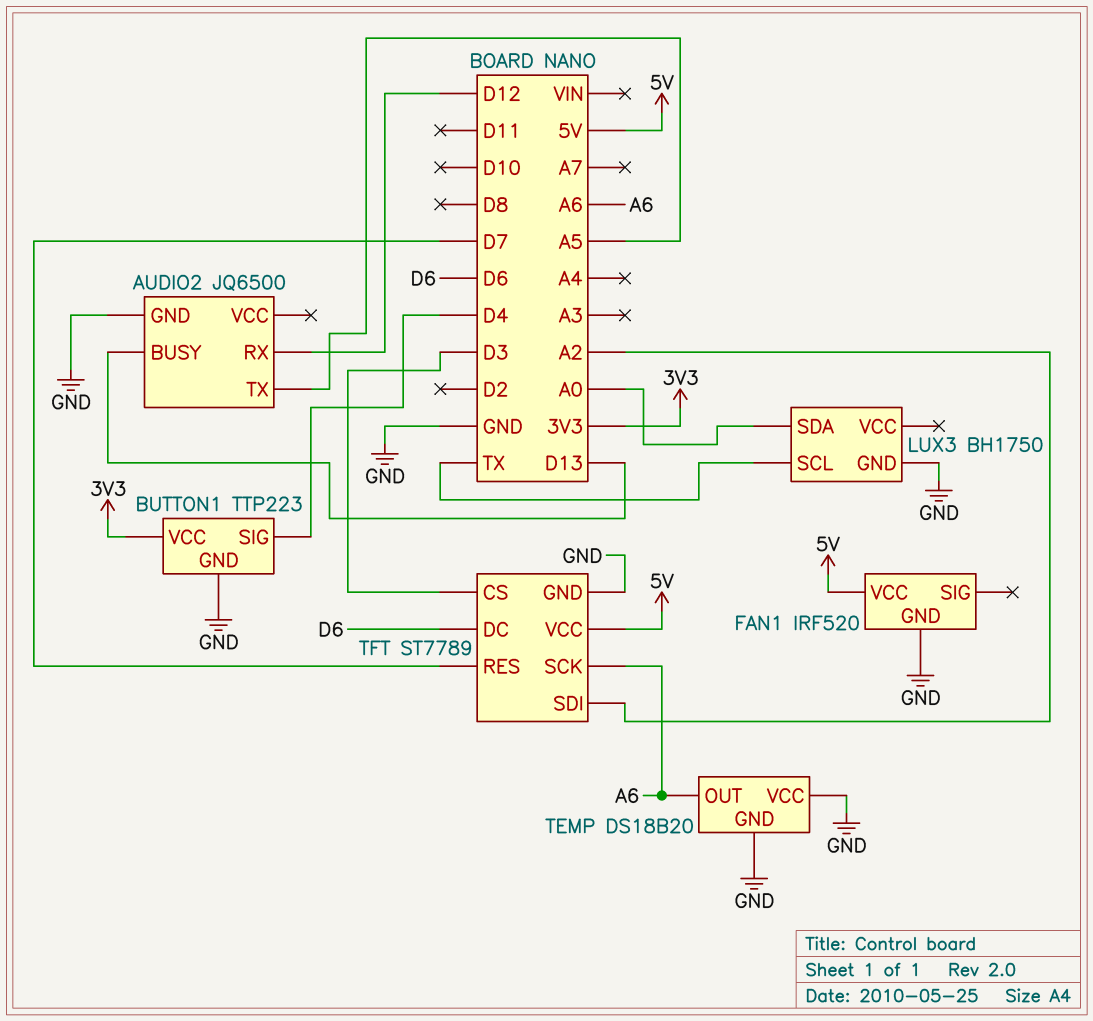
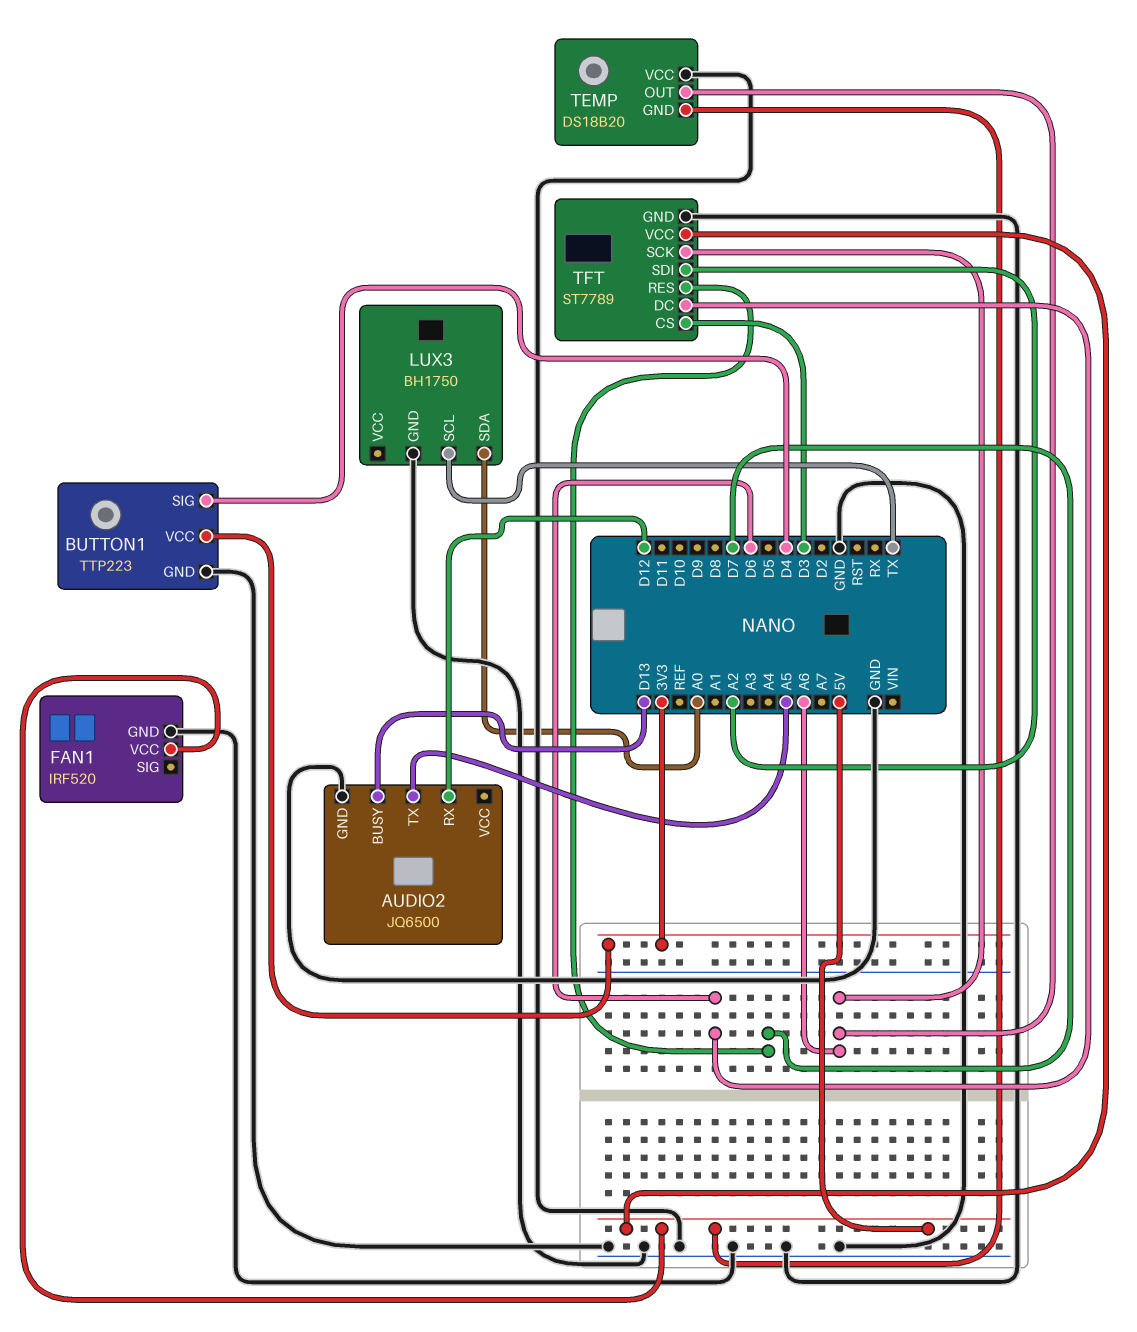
TEMP pin GND: GND -> 5V

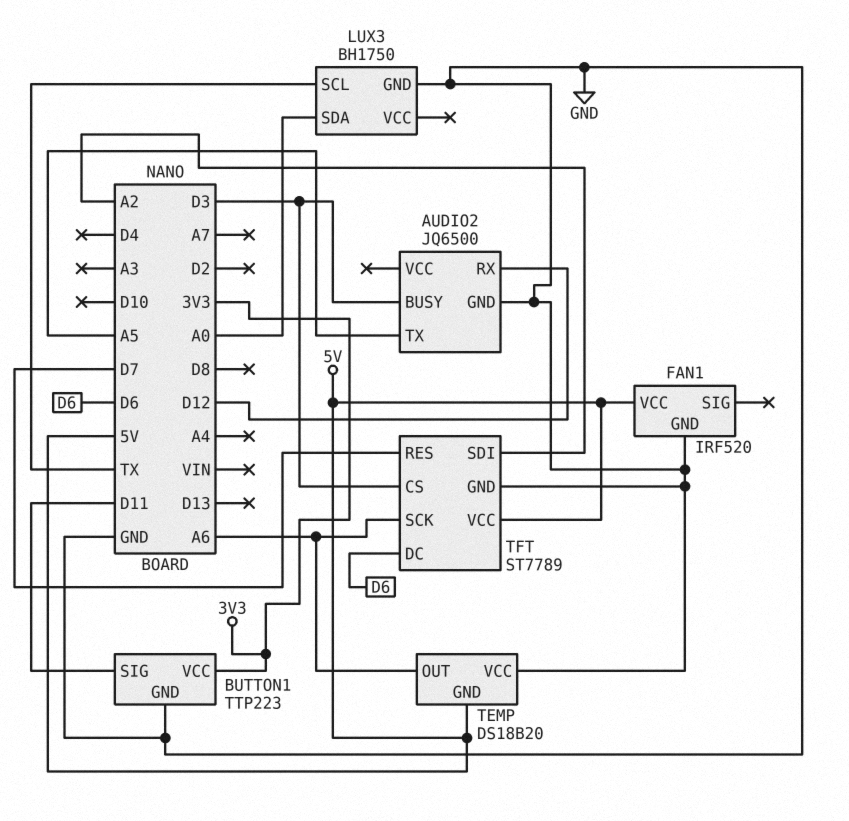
AUDIO2 pin BUSY: D13 -> D3
BUTTON1 pin SIG: D4 -> D11

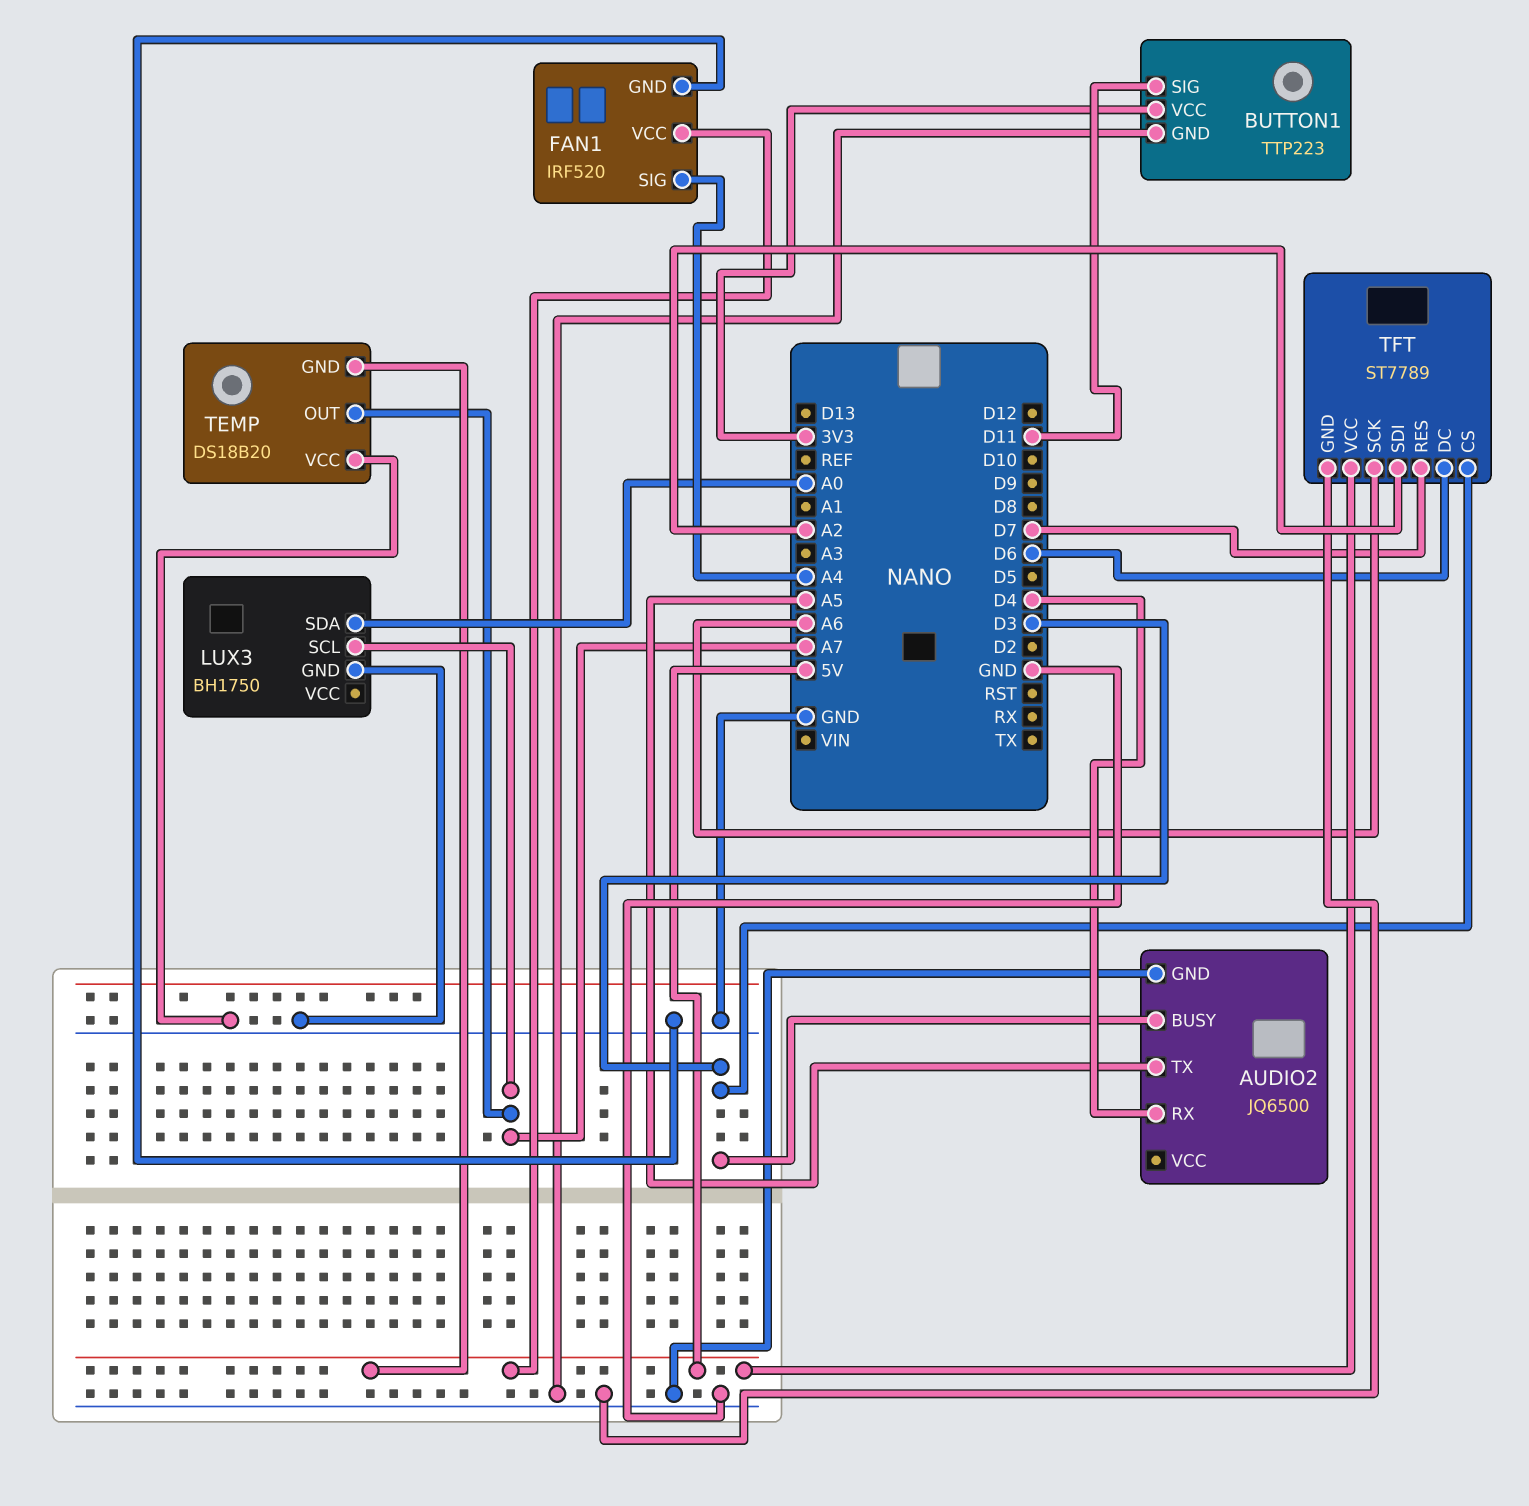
AUDIO2 pin RX: D12 -> D4
FAN1 pin SIG: none -> A4
LUX3 pin SCL: TX -> A7
TEMP pin OUT: A6 -> A7

